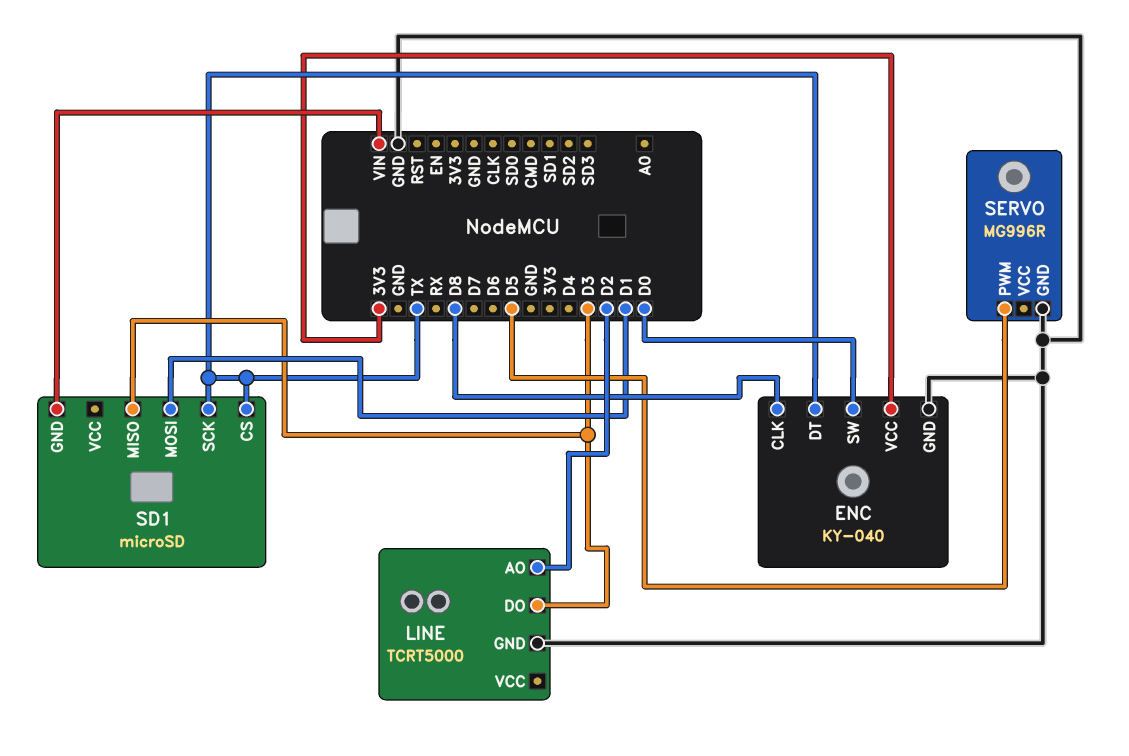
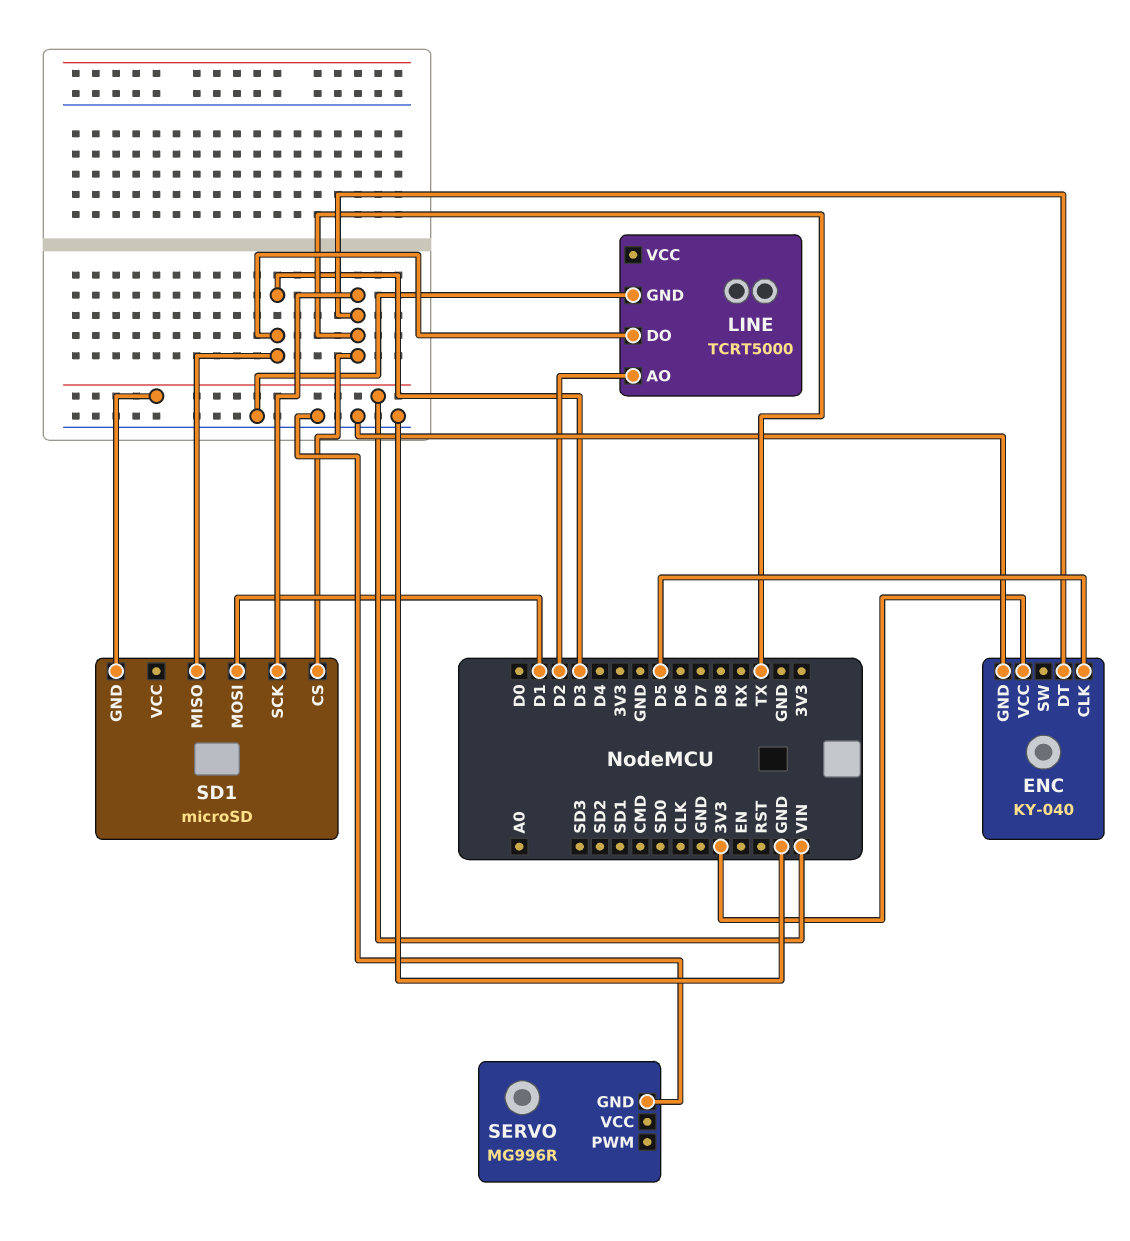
ENC pin CLK: D8 -> D5
ENC pin SW: D0 -> none
SERVO pin PWM: D5 -> none

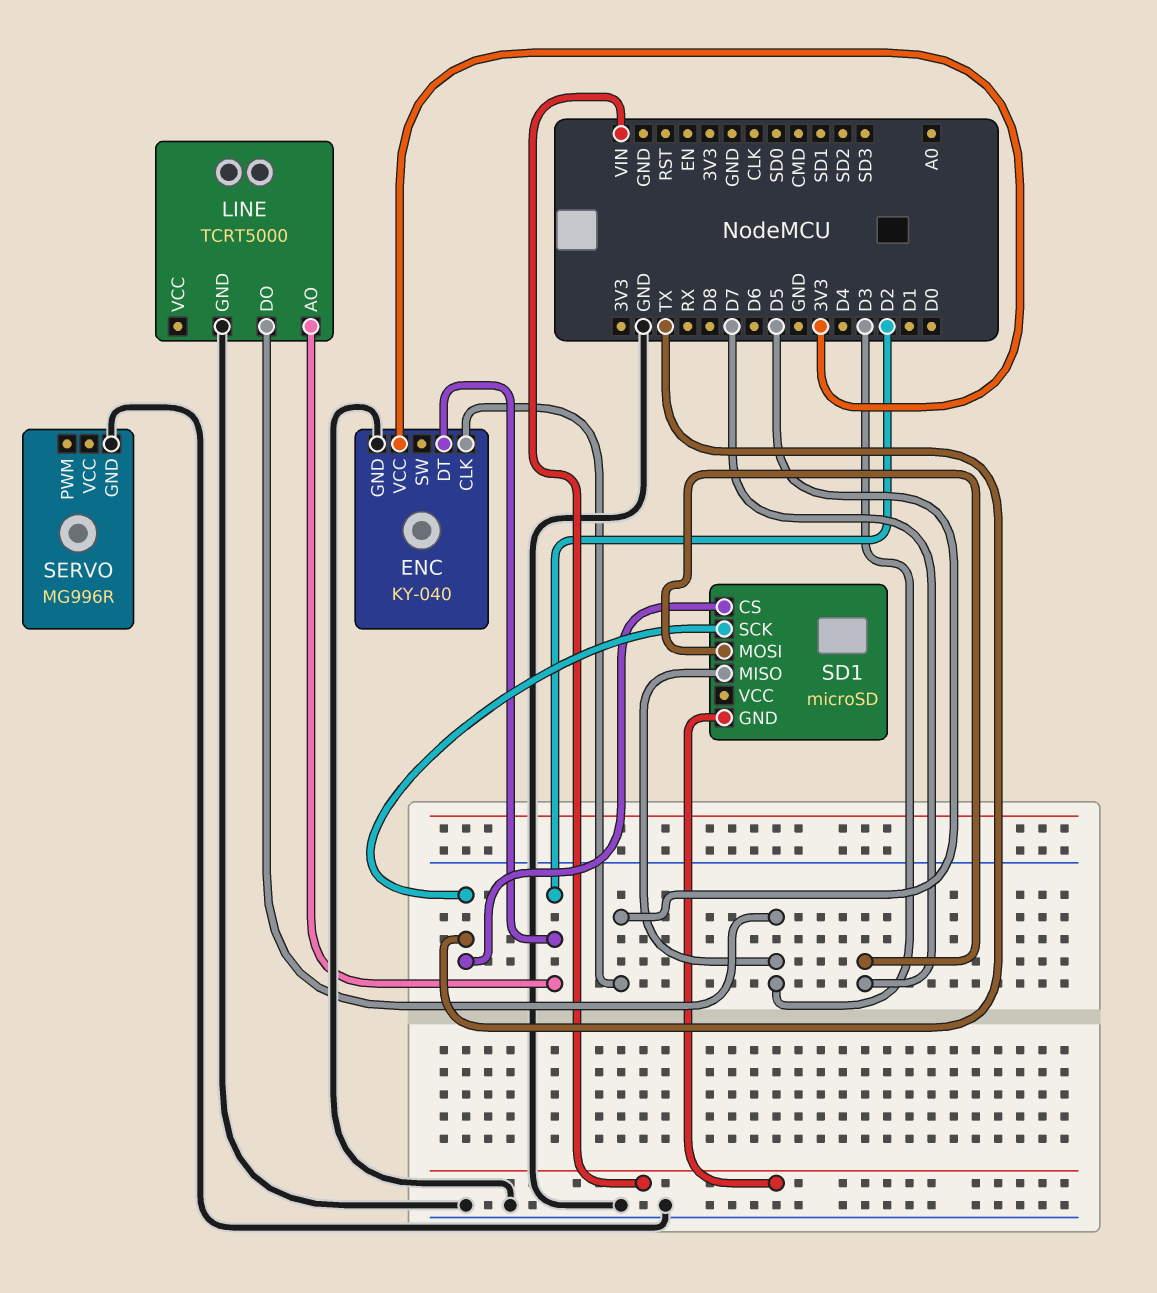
ENC pin DT: TX -> D2
SD1 pin MOSI: D1 -> D7

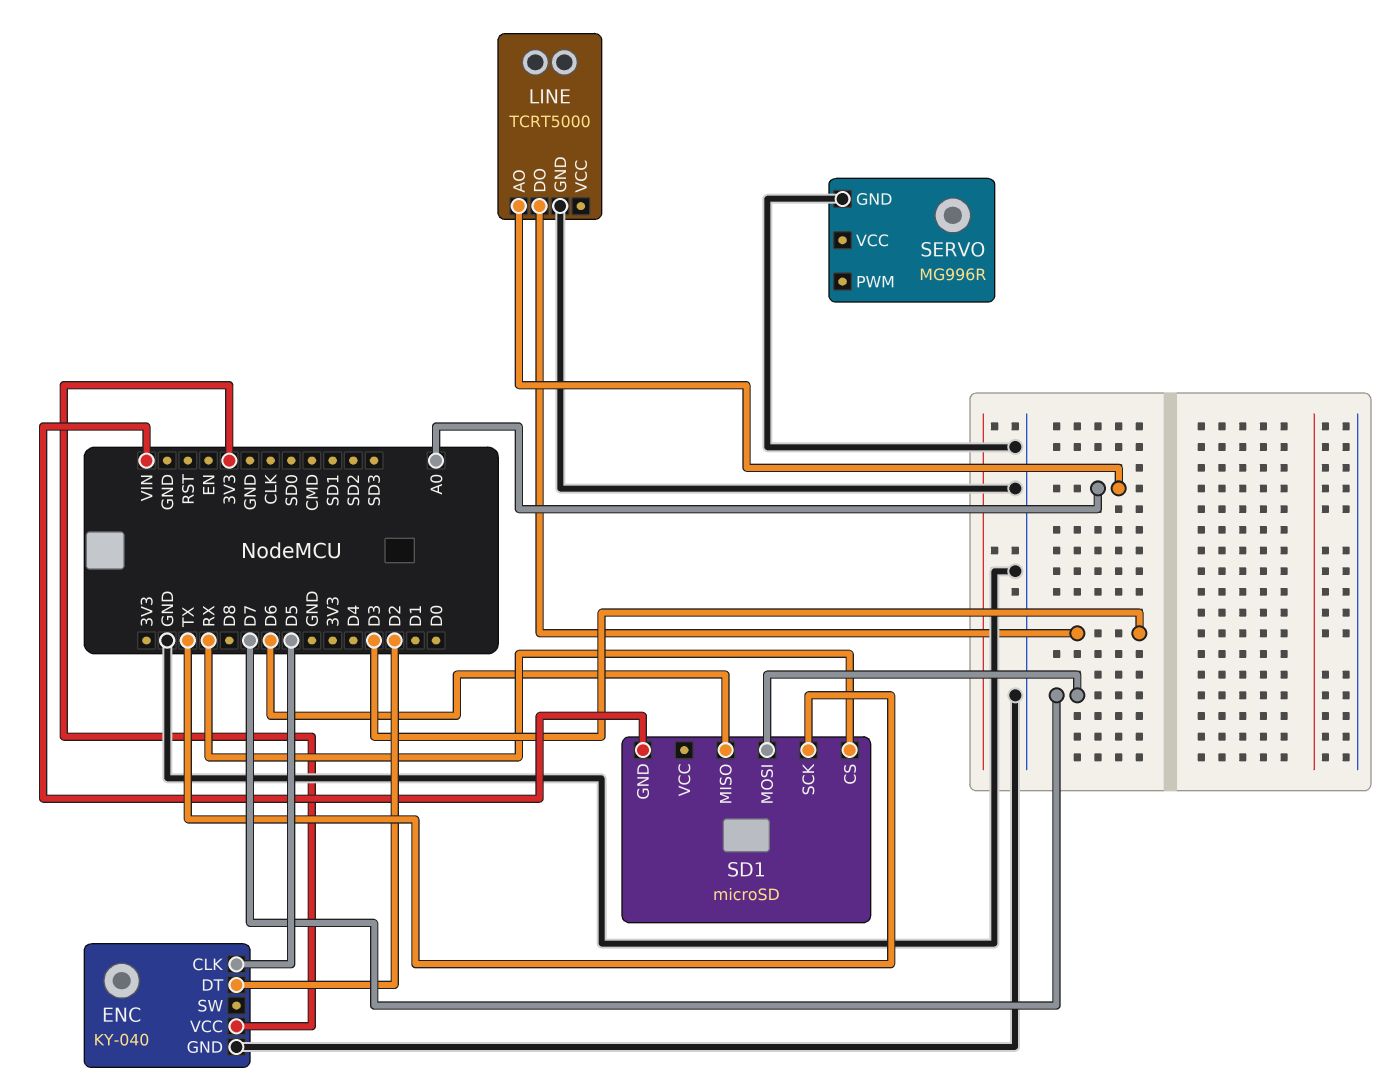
LINE pin AO: D2 -> A0
SD1 pin CS: TX -> RX
SD1 pin MISO: D3 -> D6

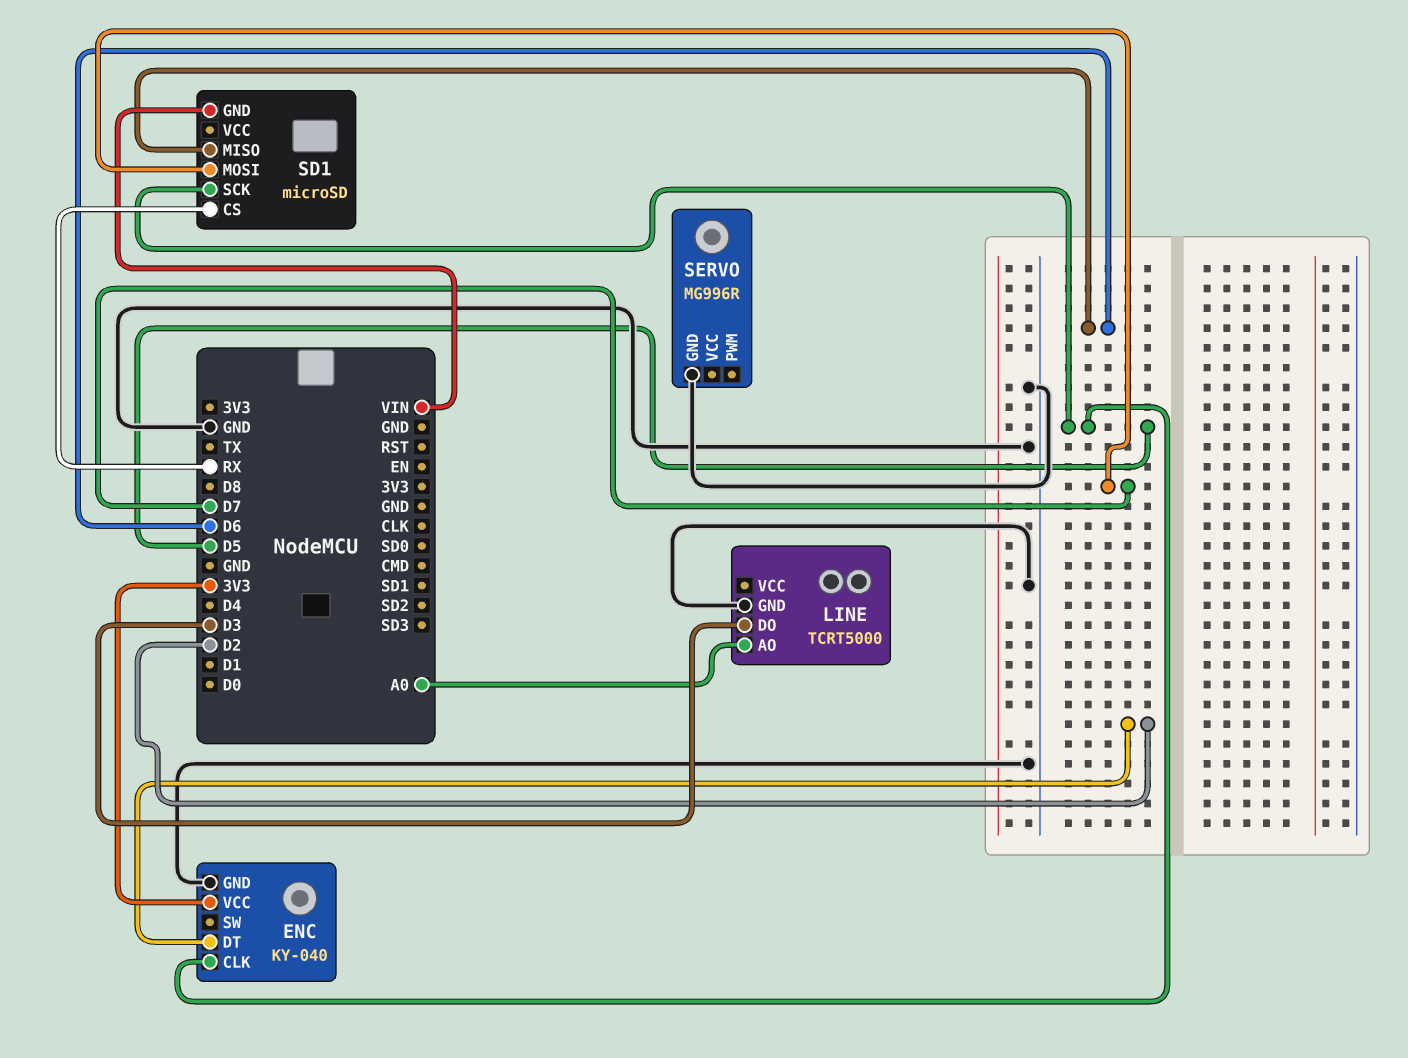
SD1 pin SCK: TX -> D5

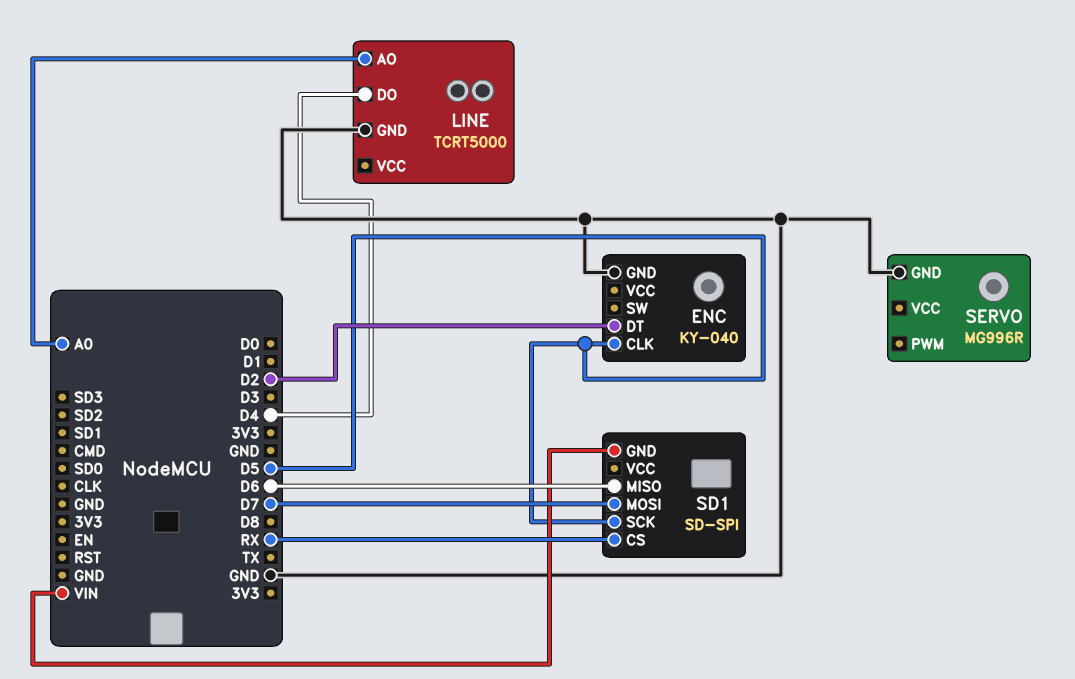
ENC pin VCC: 3V3 -> none
LINE pin DO: D3 -> D4
SD1: microSD -> SD-SPI

